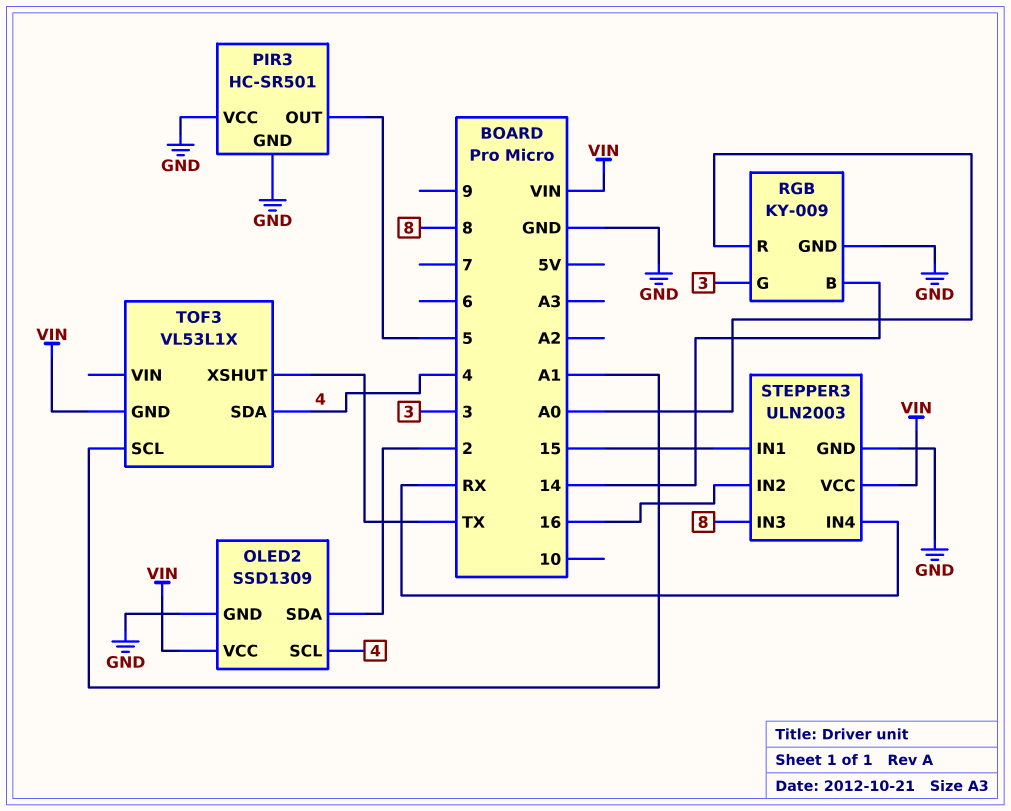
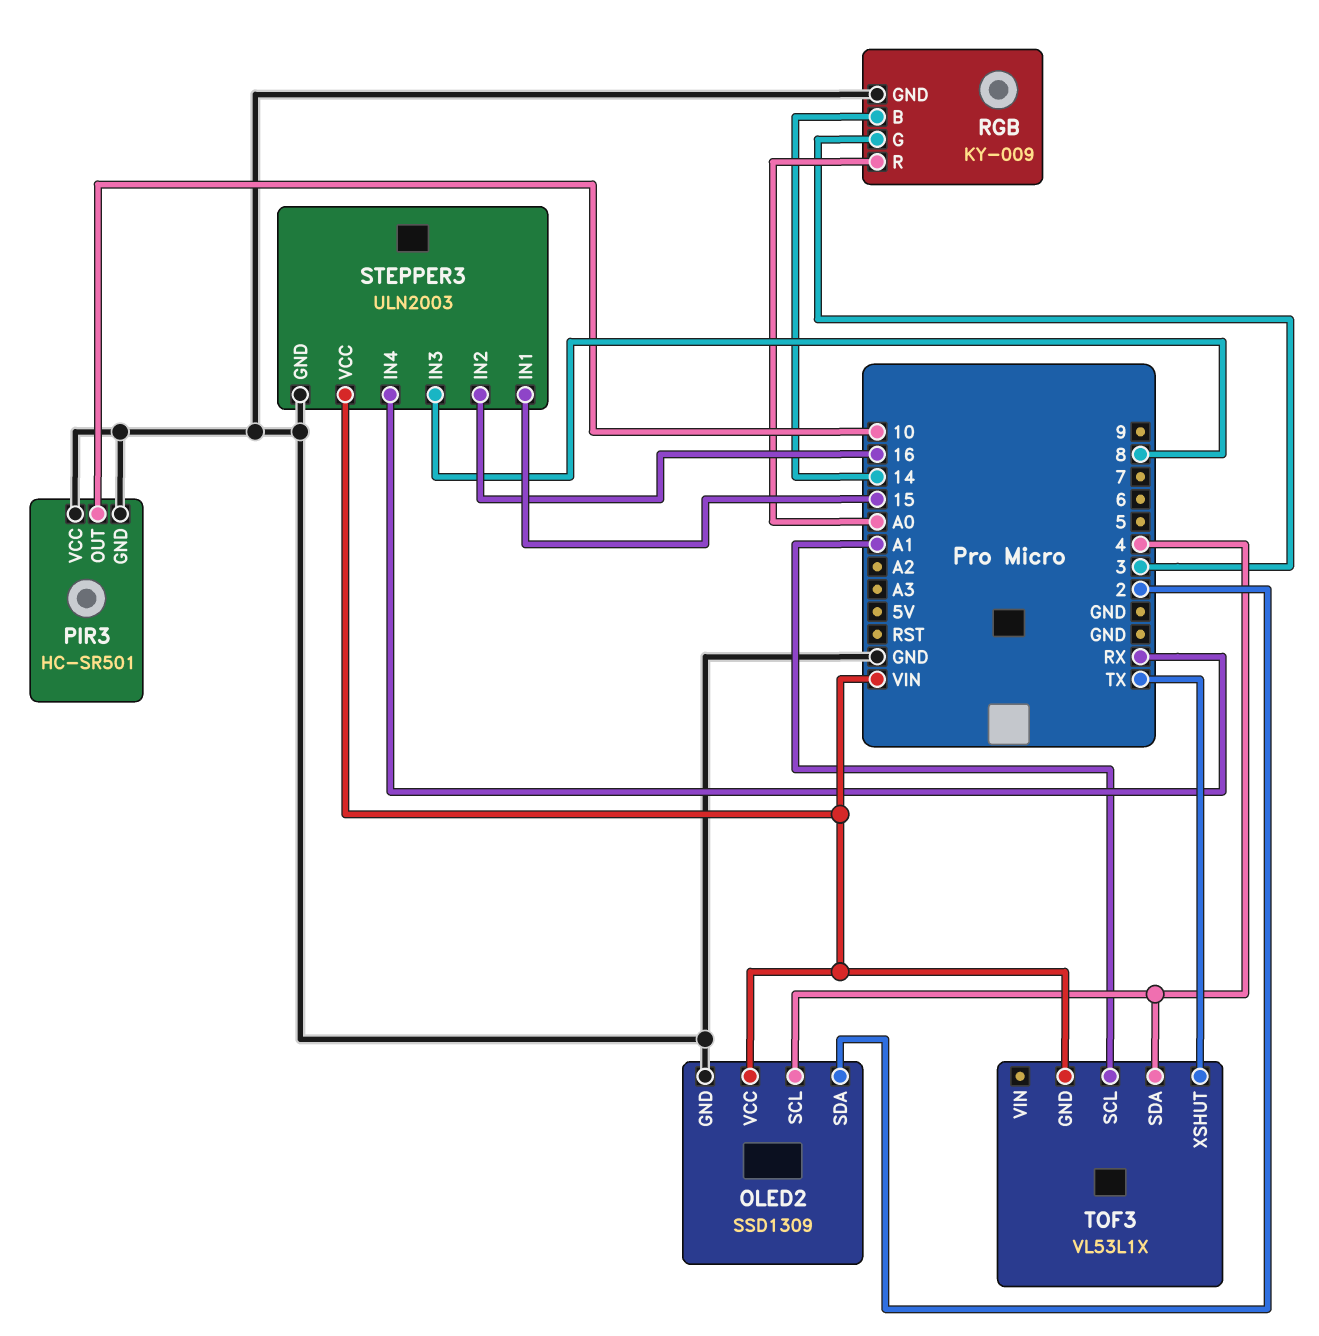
PIR3 pin OUT: 5 -> 10

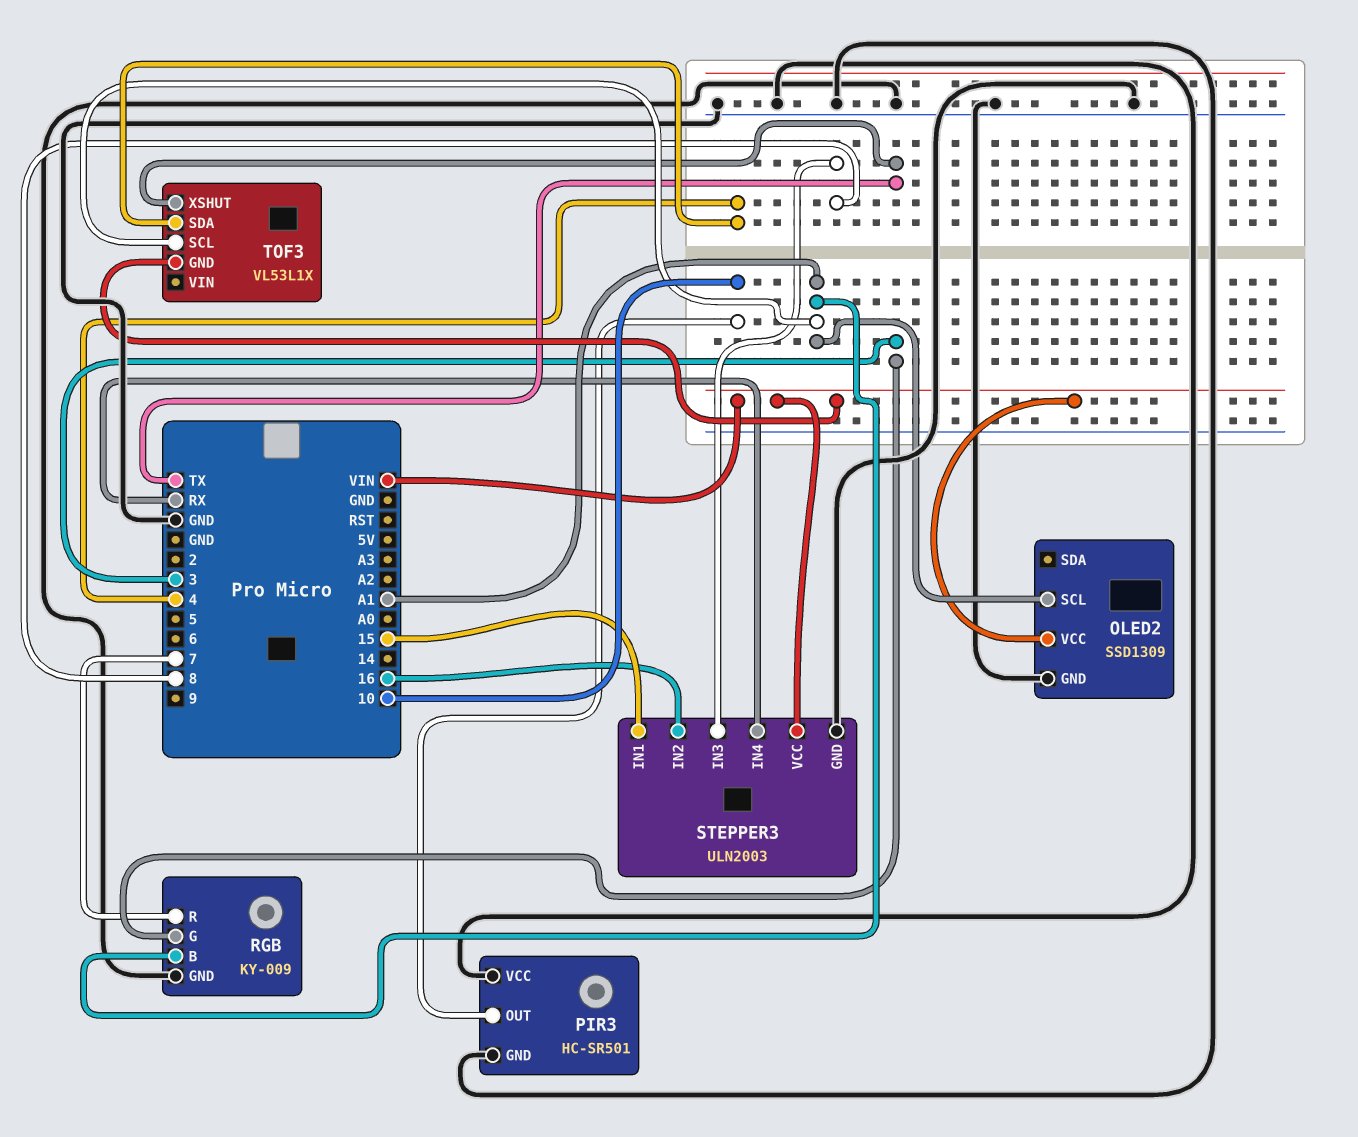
OLED2 pin SCL: 4 -> A1
OLED2 pin SDA: 2 -> none
RGB pin B: 14 -> A1
RGB pin R: A0 -> 7

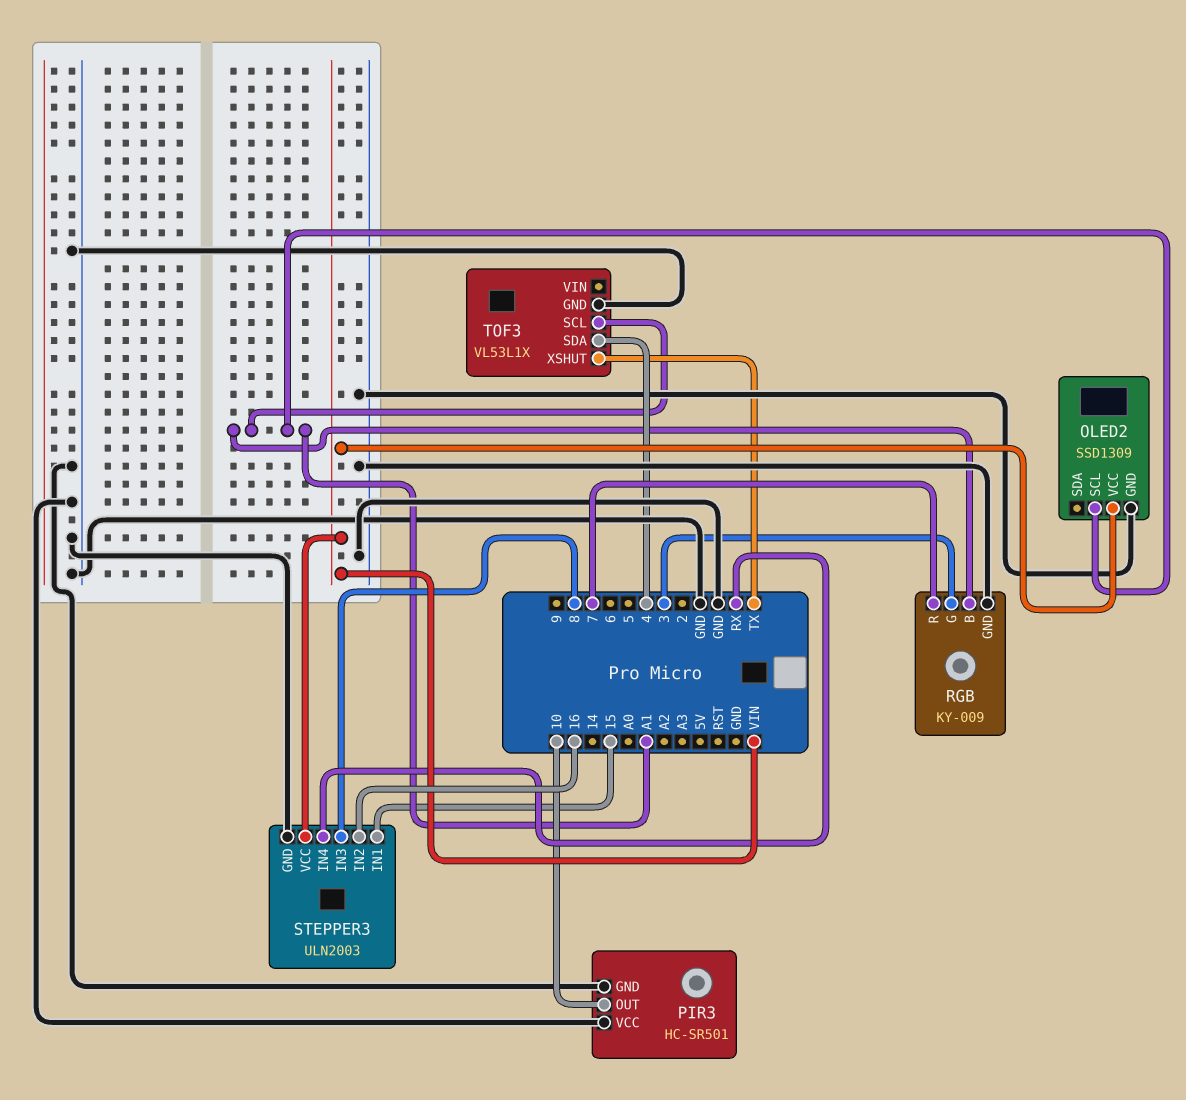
TOF3 pin GND: VIN -> GND

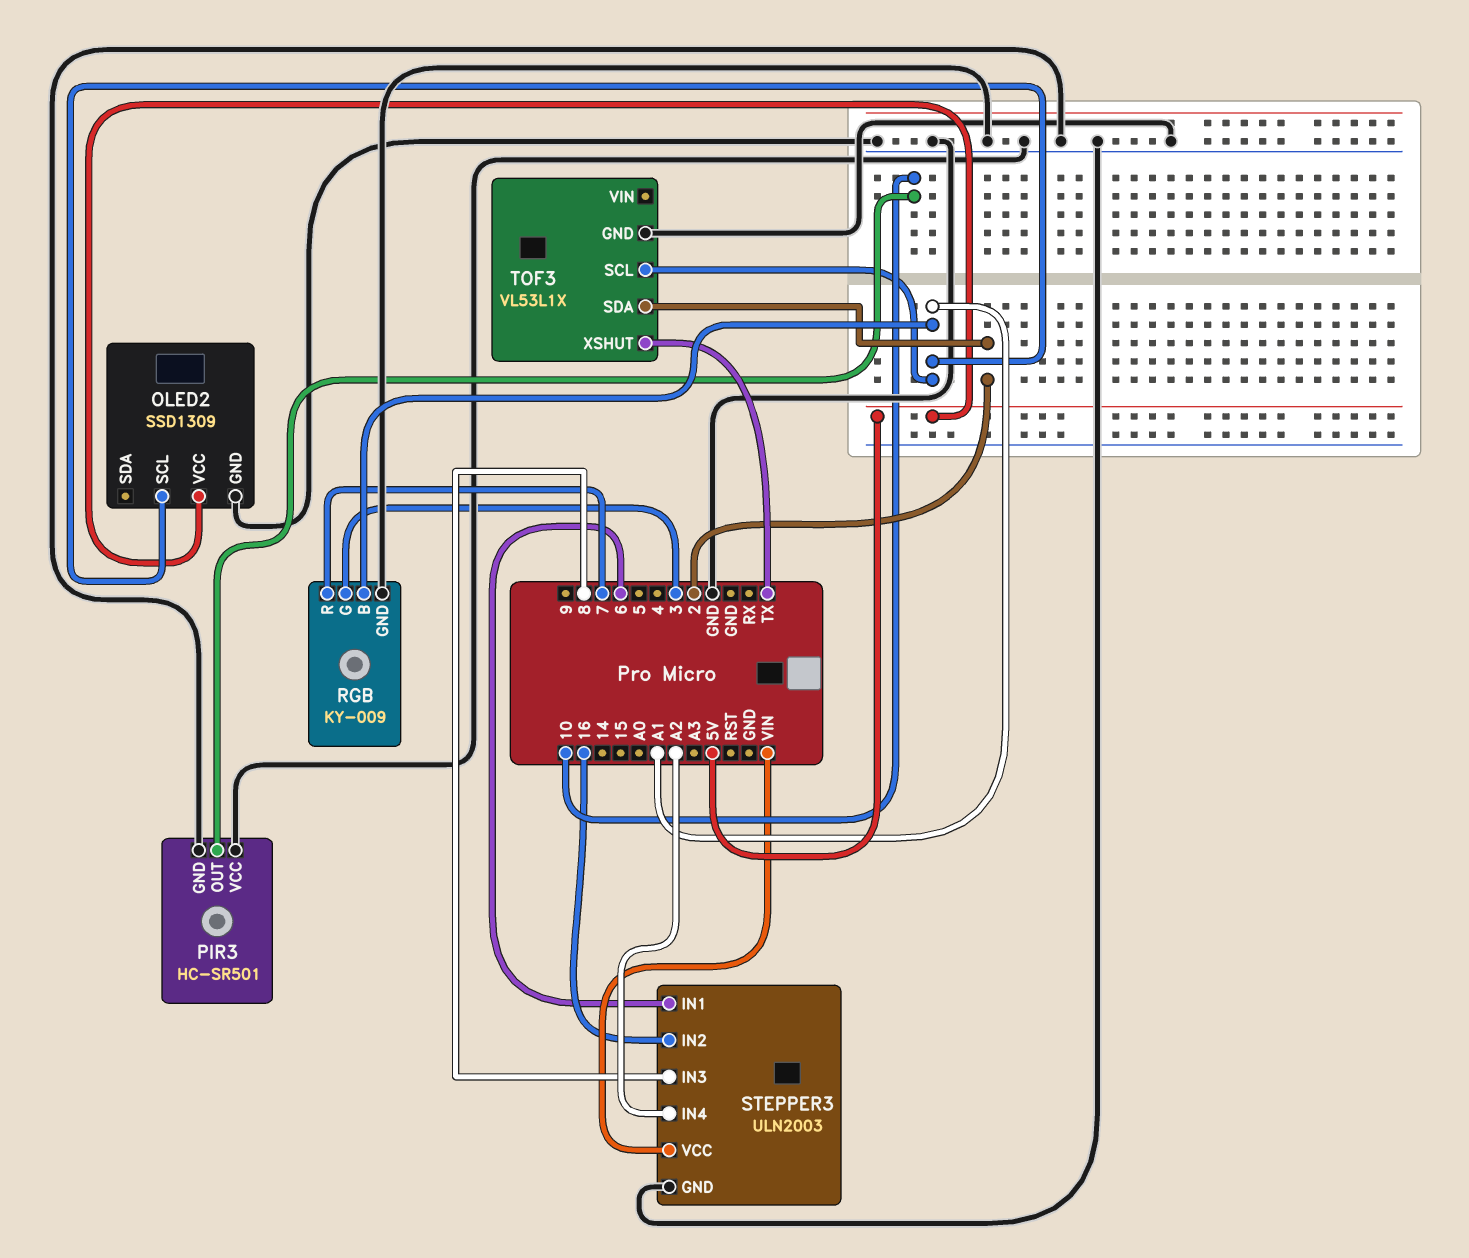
OLED2 pin VCC: VIN -> 5V
STEPPER3 pin IN1: 15 -> 6
STEPPER3 pin IN4: RX -> A2
TOF3 pin SDA: 4 -> 2

